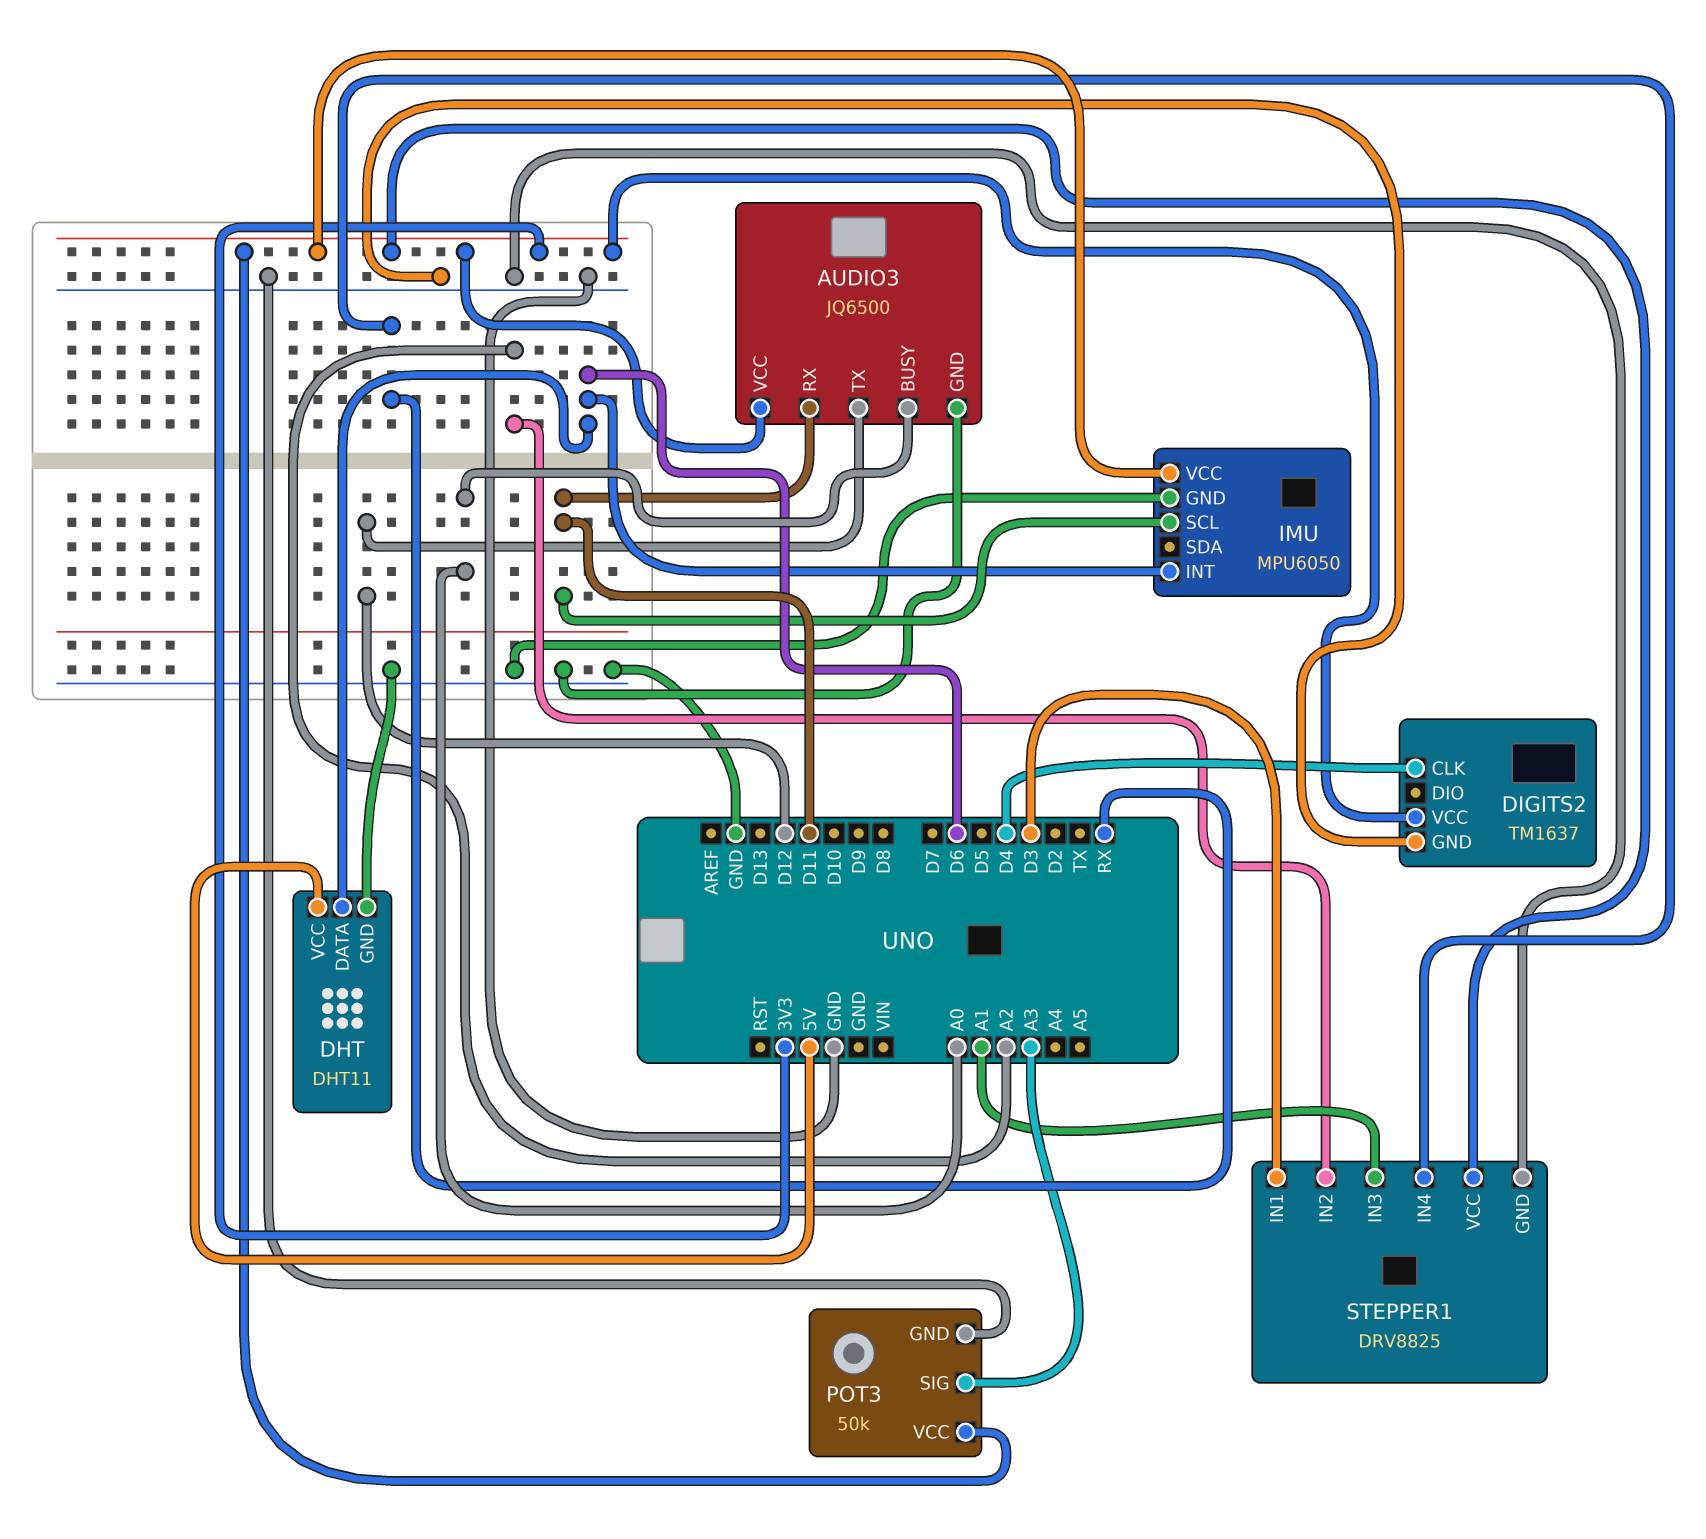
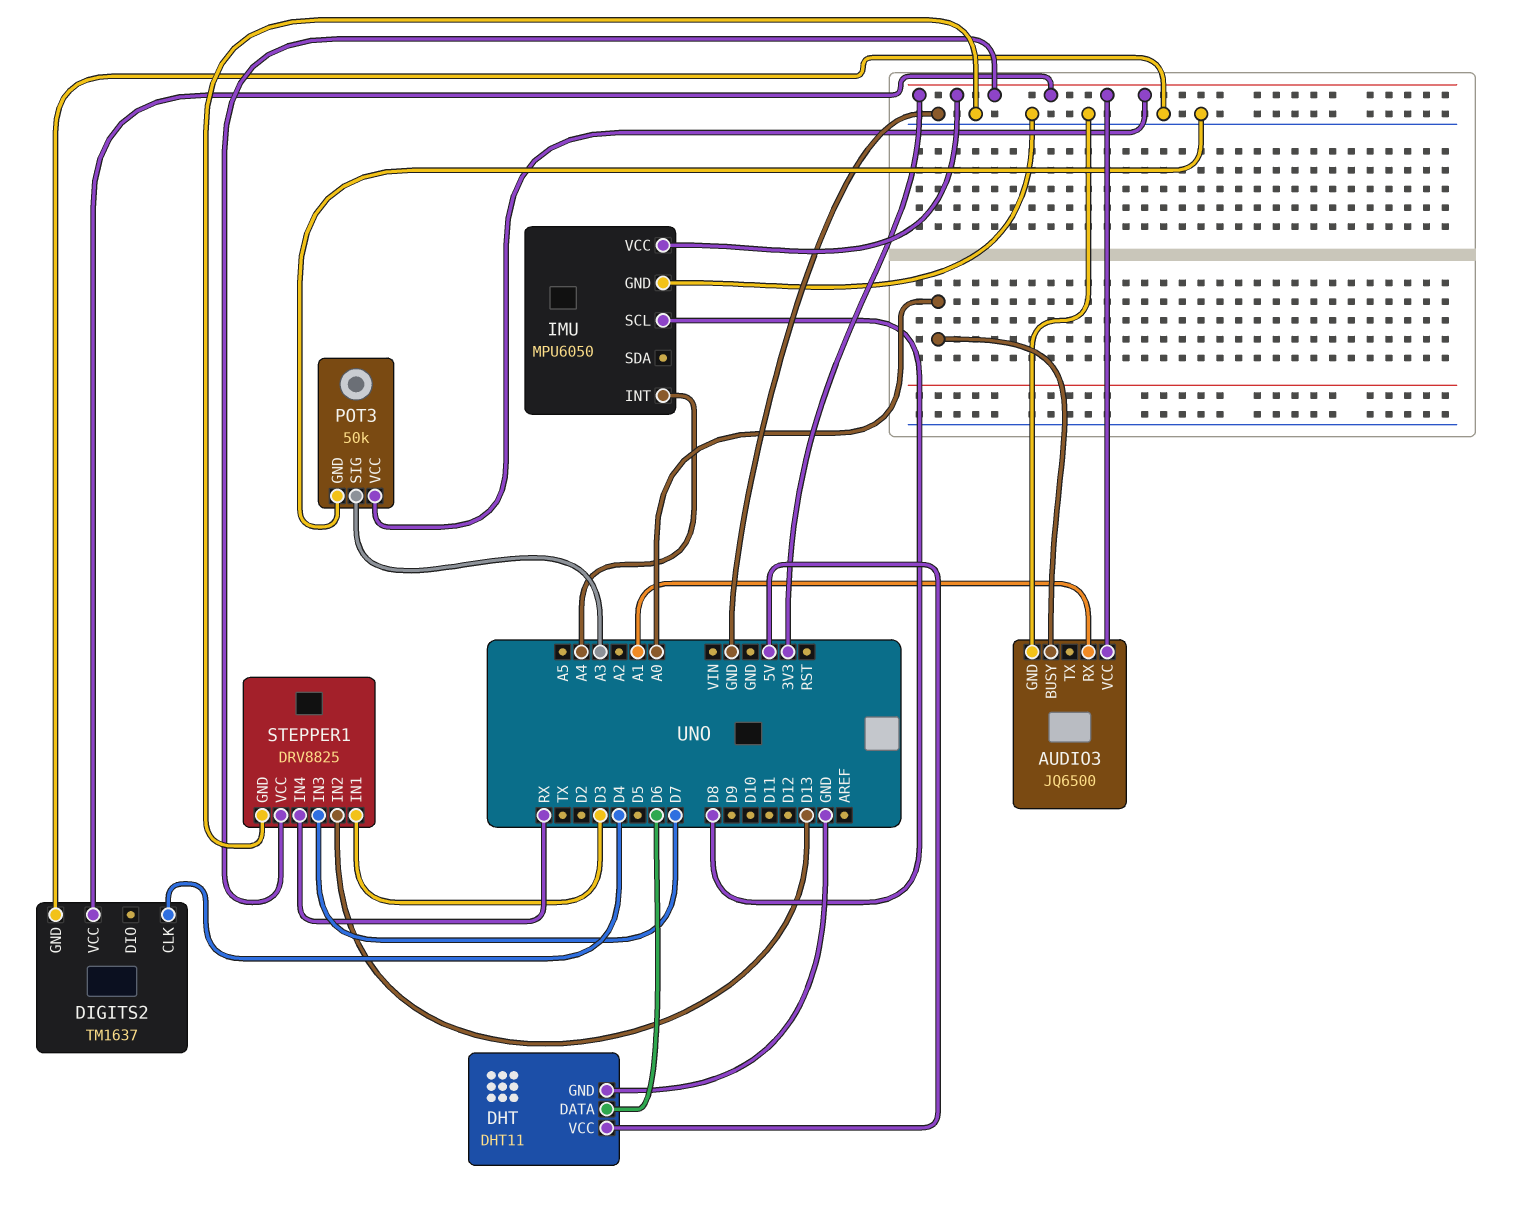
AUDIO3 pin RX: D11 -> A1
AUDIO3 pin TX: D12 -> none
IMU pin INT: D6 -> A4
IMU pin SCL: D11 -> D8
STEPPER1 pin IN2: A2 -> D13
STEPPER1 pin IN3: A1 -> D7

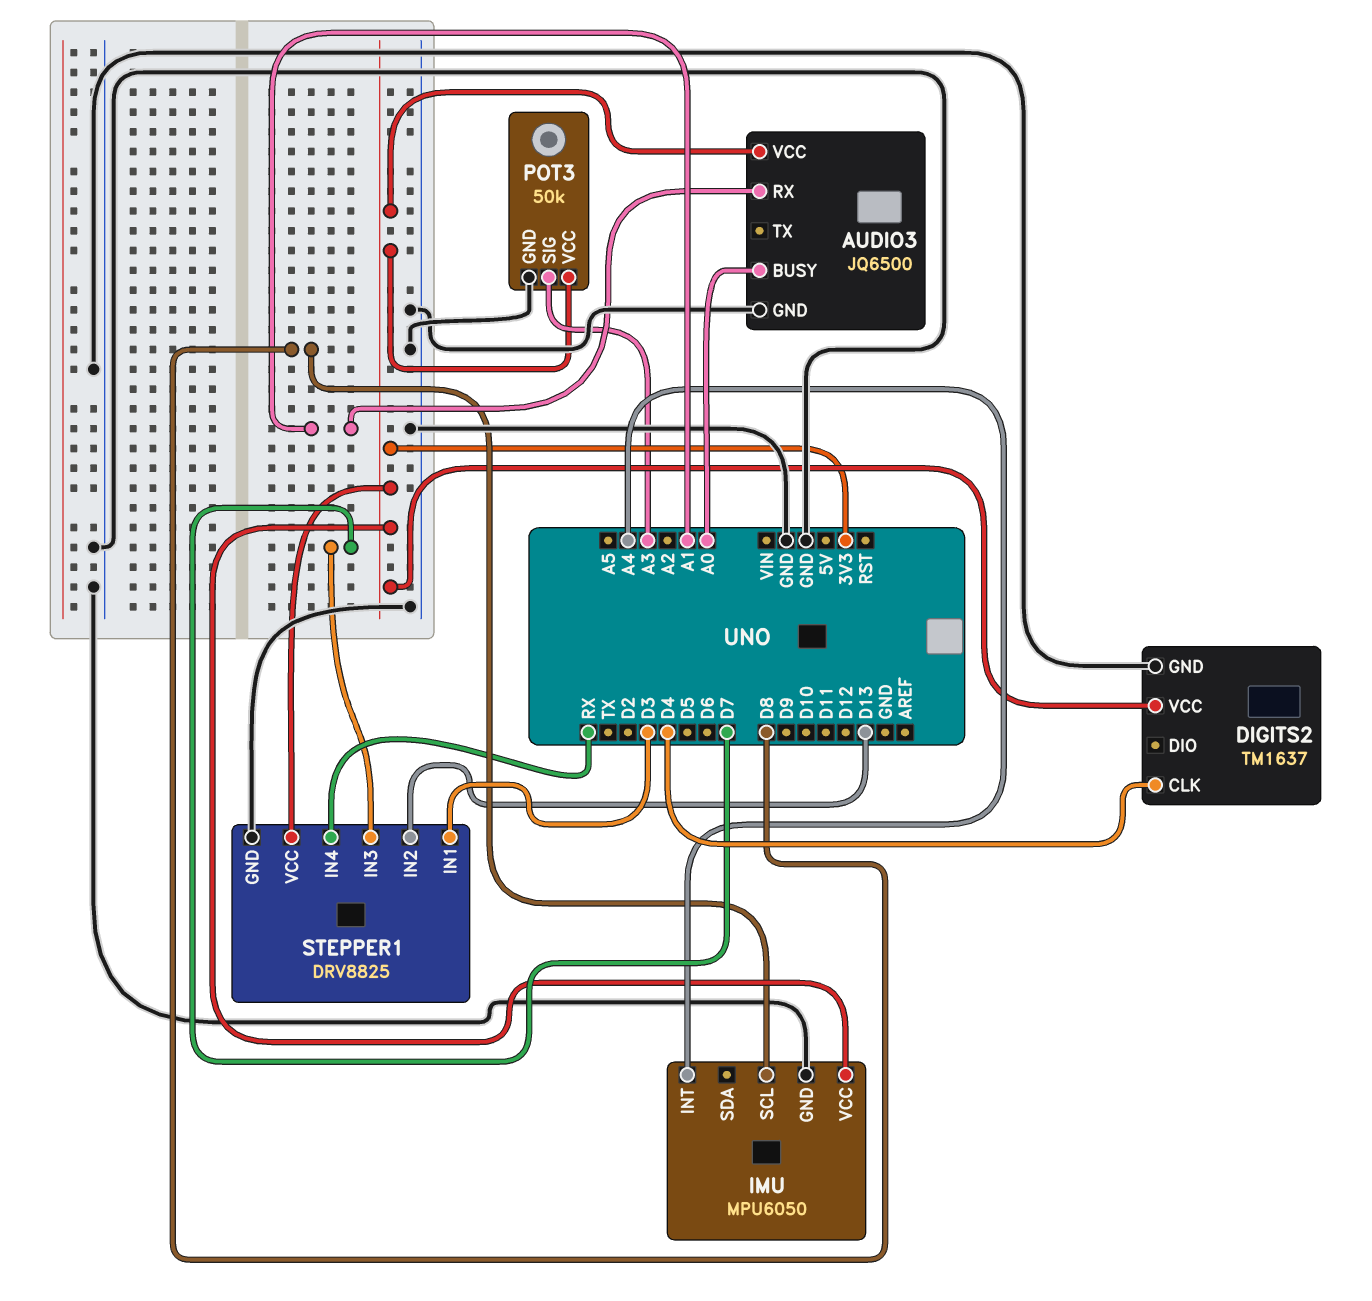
DHT: DHT11 -> none
DHT pin DATA: D6 -> none
DHT pin GND: GND -> none
DHT pin VCC: 5V -> none

